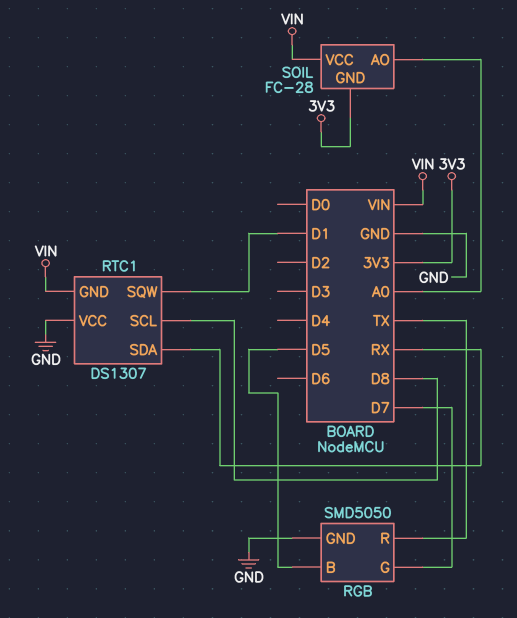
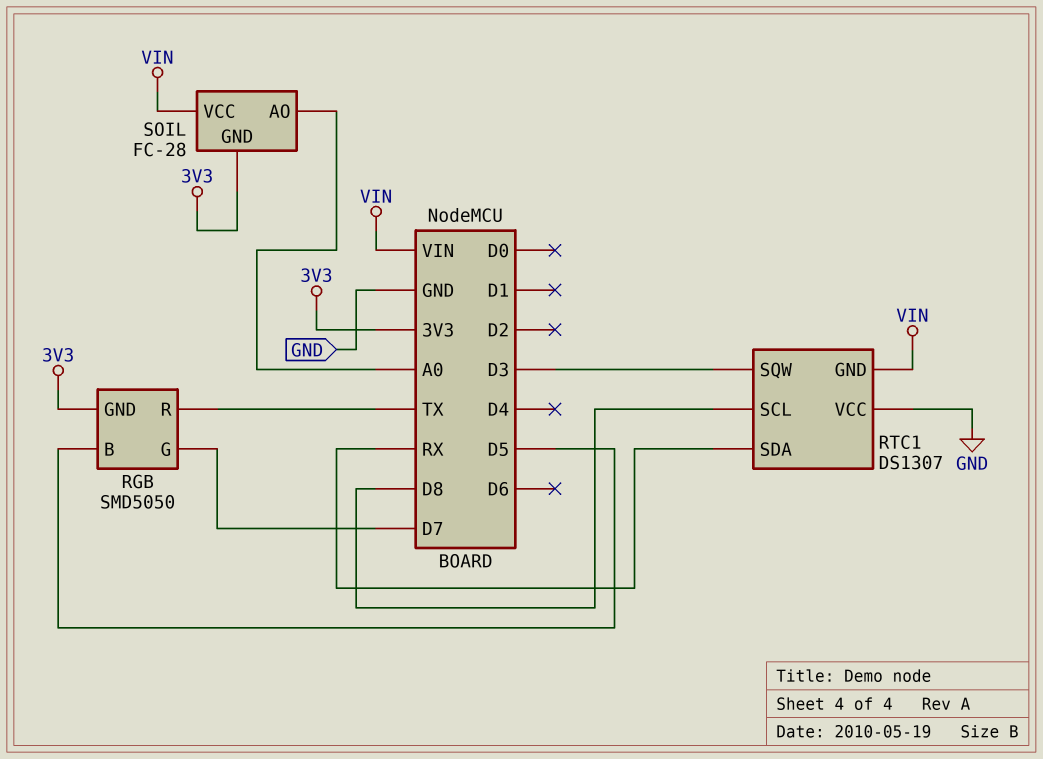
RGB pin GND: GND -> 3V3
RTC1 pin SQW: D1 -> D3

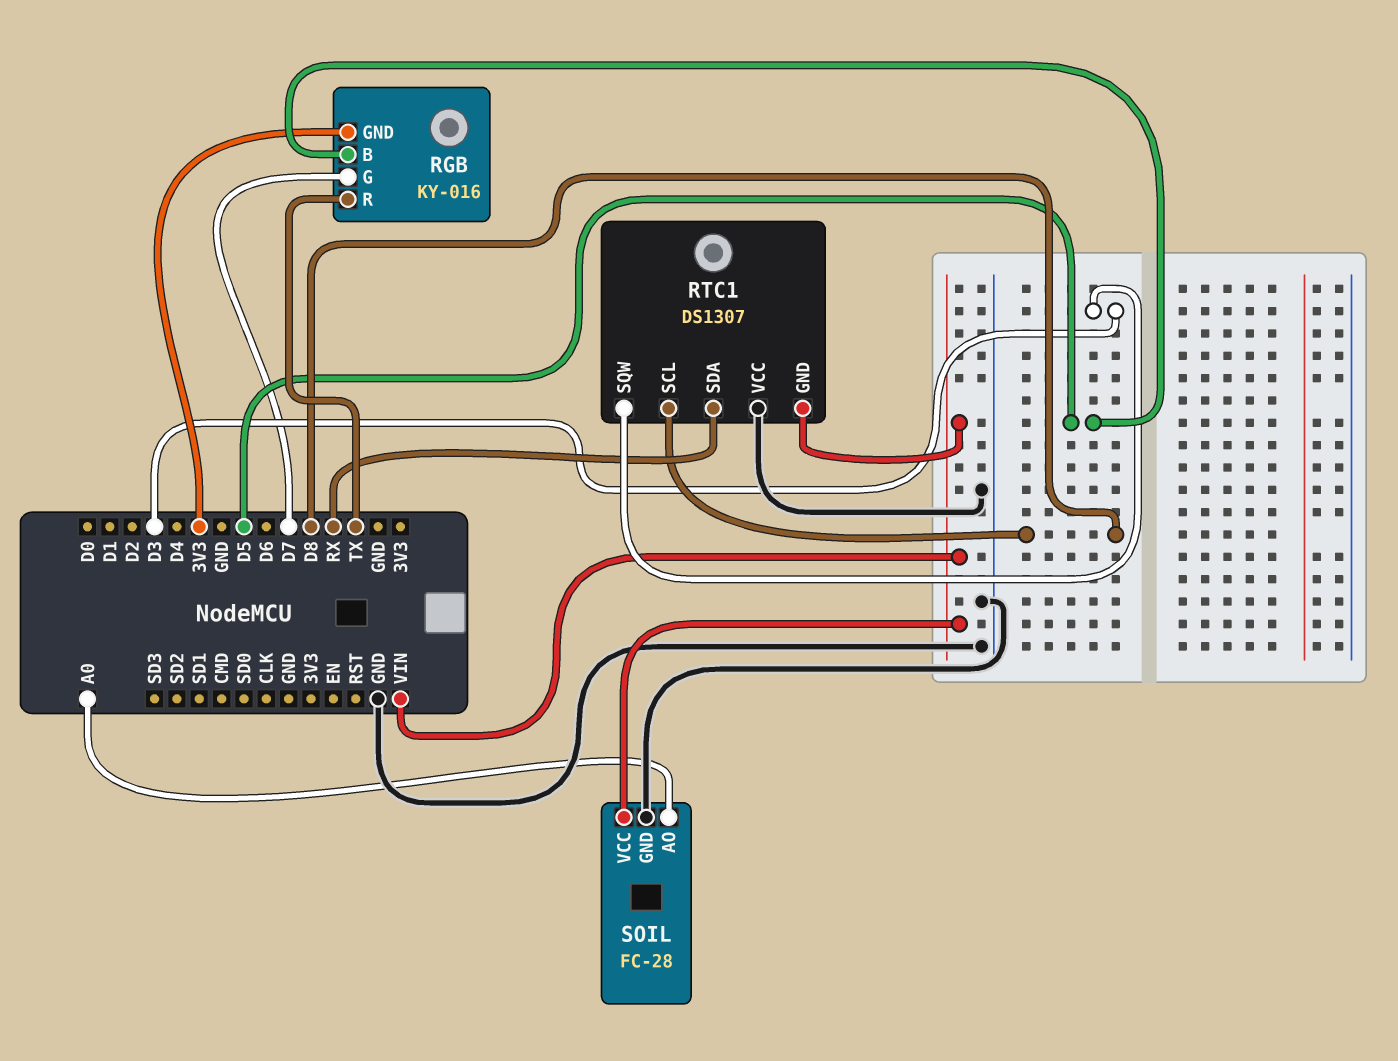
RGB: SMD5050 -> KY-016
SOIL pin GND: 3V3 -> GND

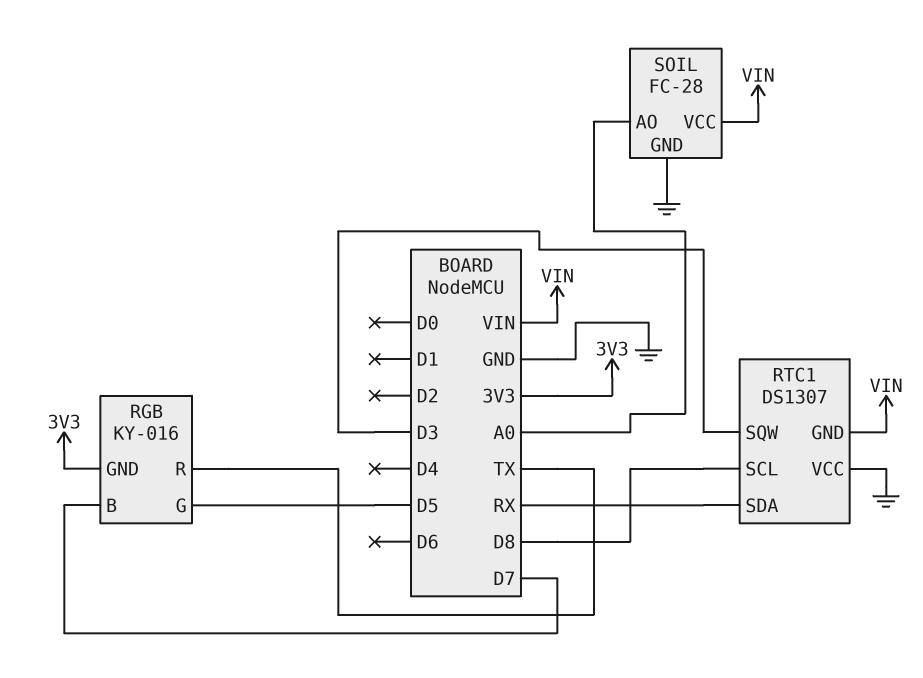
RGB pin B: D5 -> D7
RGB pin G: D7 -> D5

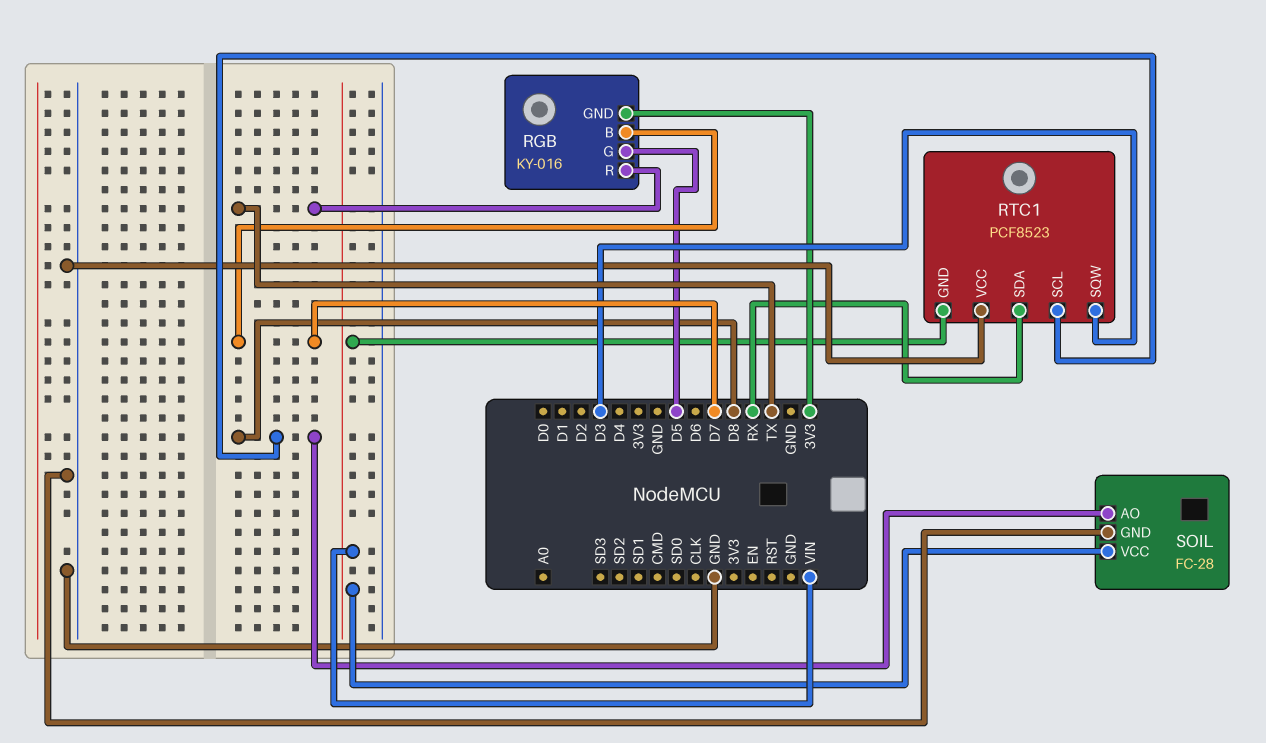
RTC1: DS1307 -> PCF8523
SOIL pin AO: A0 -> D8

